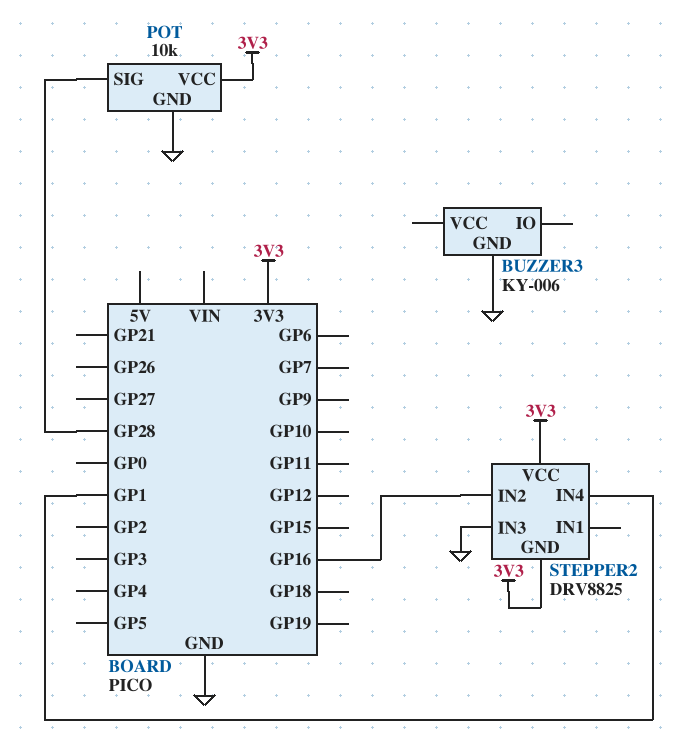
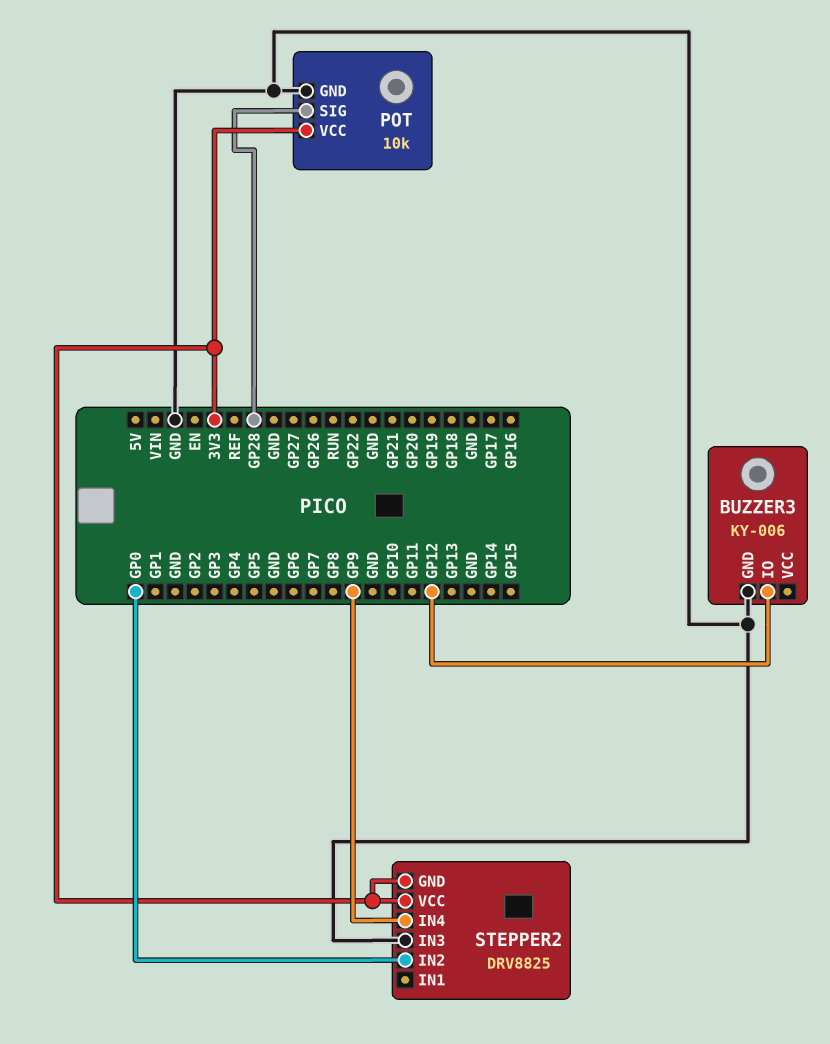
BUZZER3 pin IO: none -> GP12
STEPPER2 pin IN2: GP16 -> GP0
STEPPER2 pin IN4: GP1 -> GP9

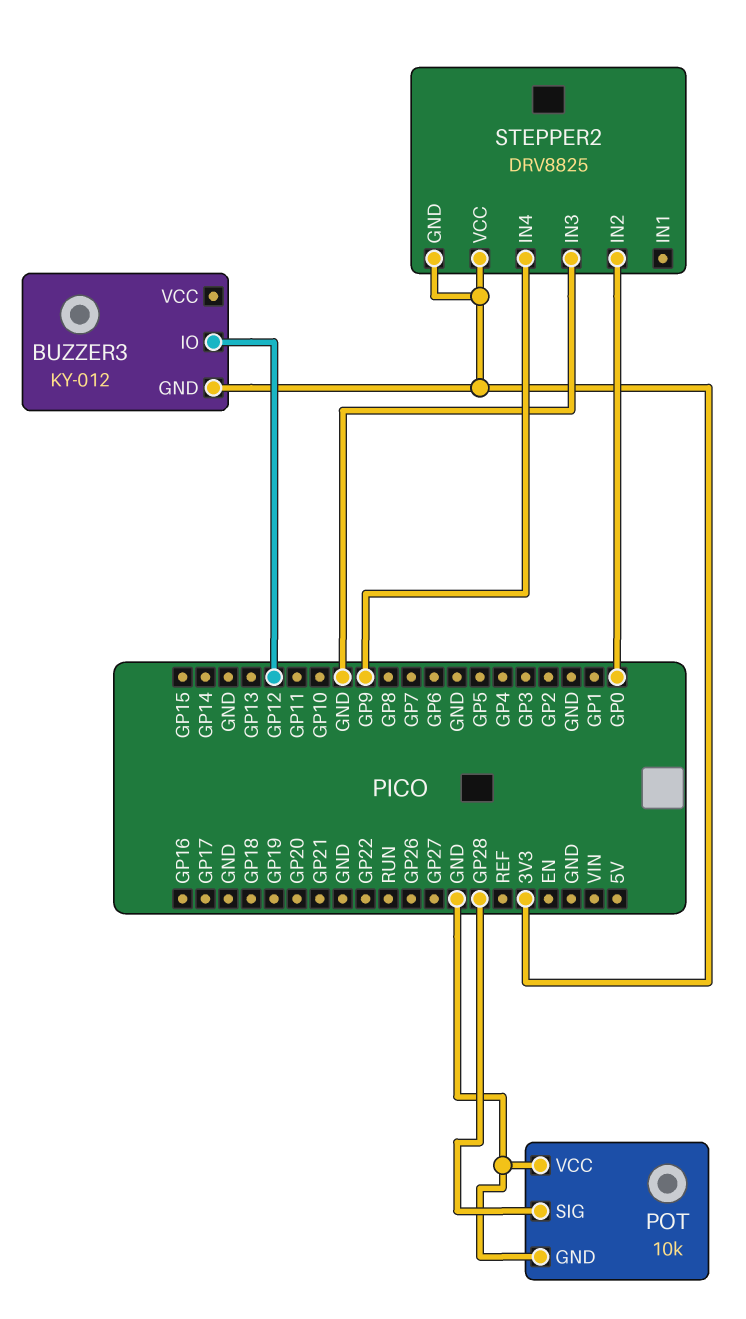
BUZZER3: KY-006 -> KY-012
BUZZER3 pin GND: GND -> 3V3
POT pin VCC: 3V3 -> GND

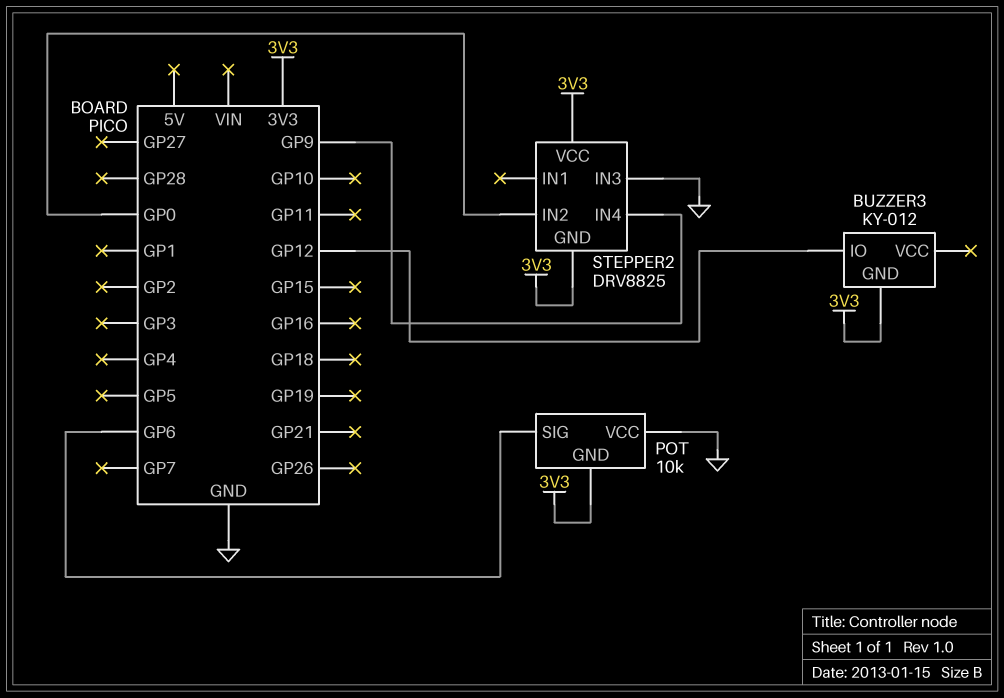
POT pin GND: GND -> 3V3
POT pin SIG: GP28 -> GP6

